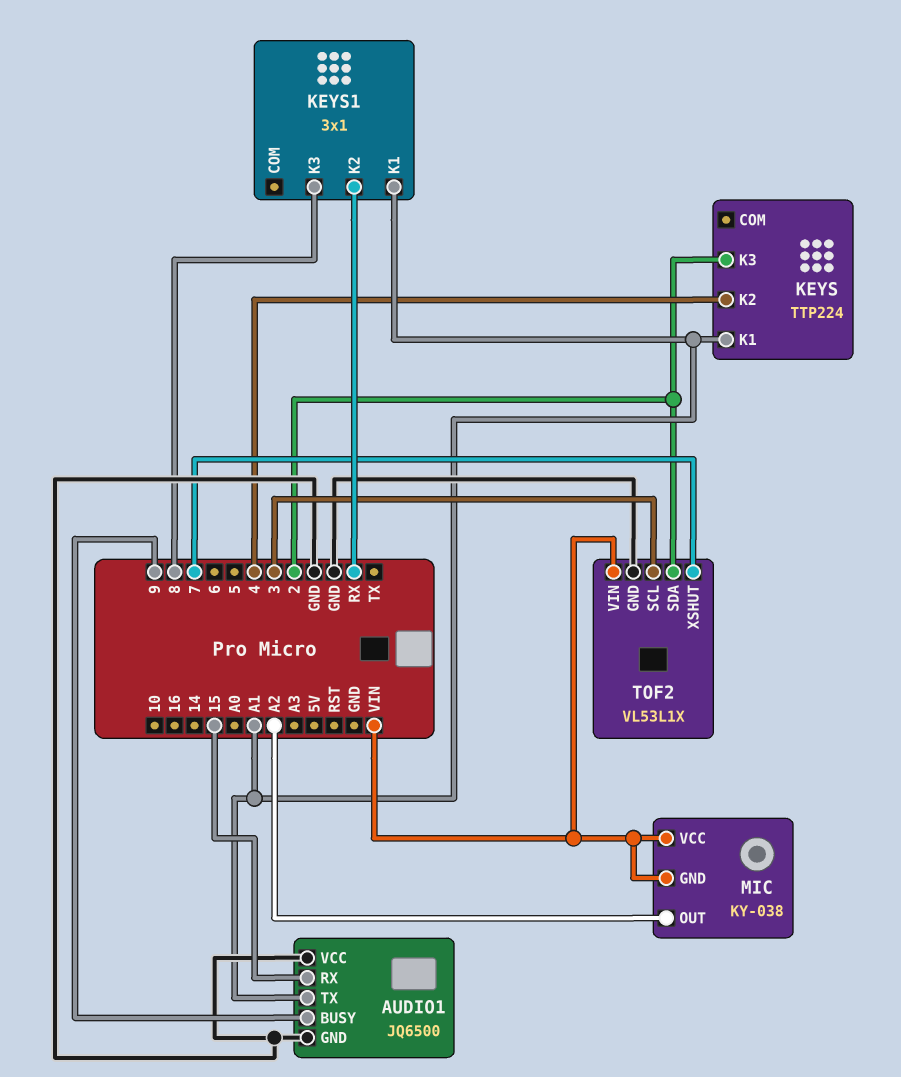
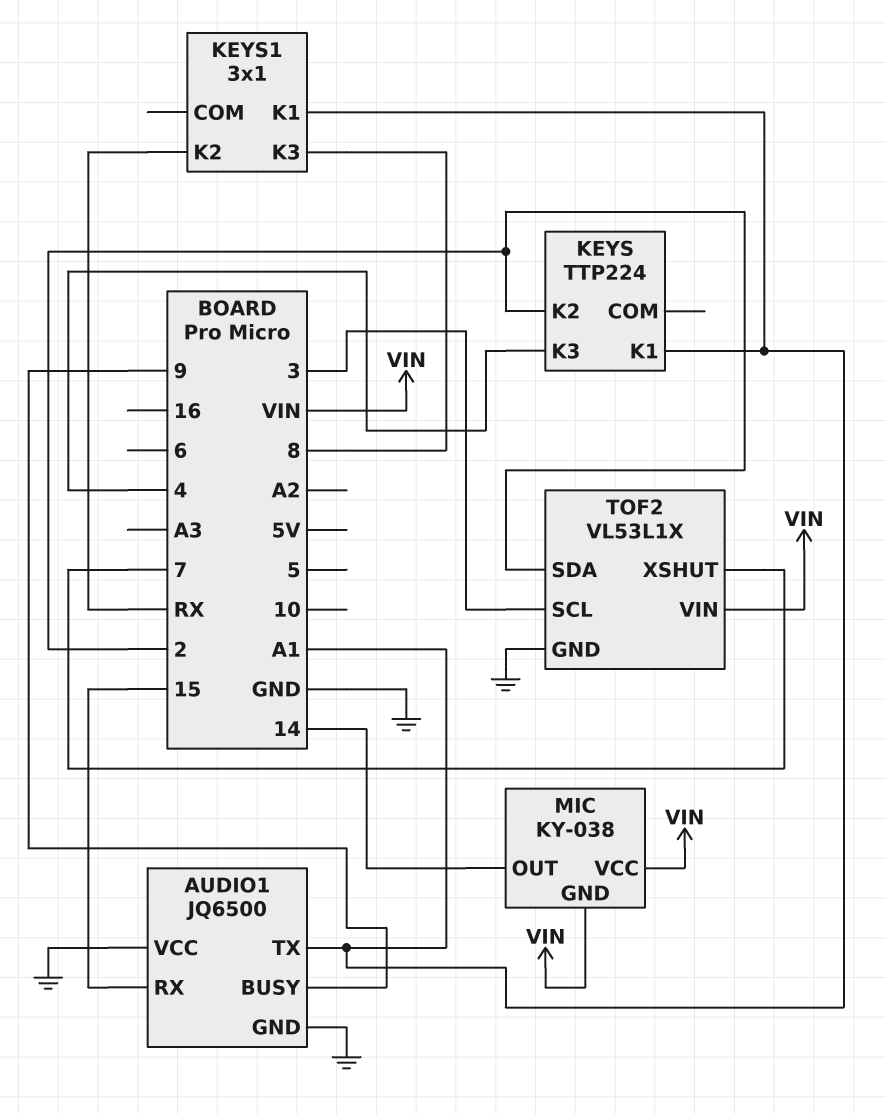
KEYS pin K2: 4 -> 2
KEYS pin K3: 2 -> 4
MIC pin OUT: A2 -> 14

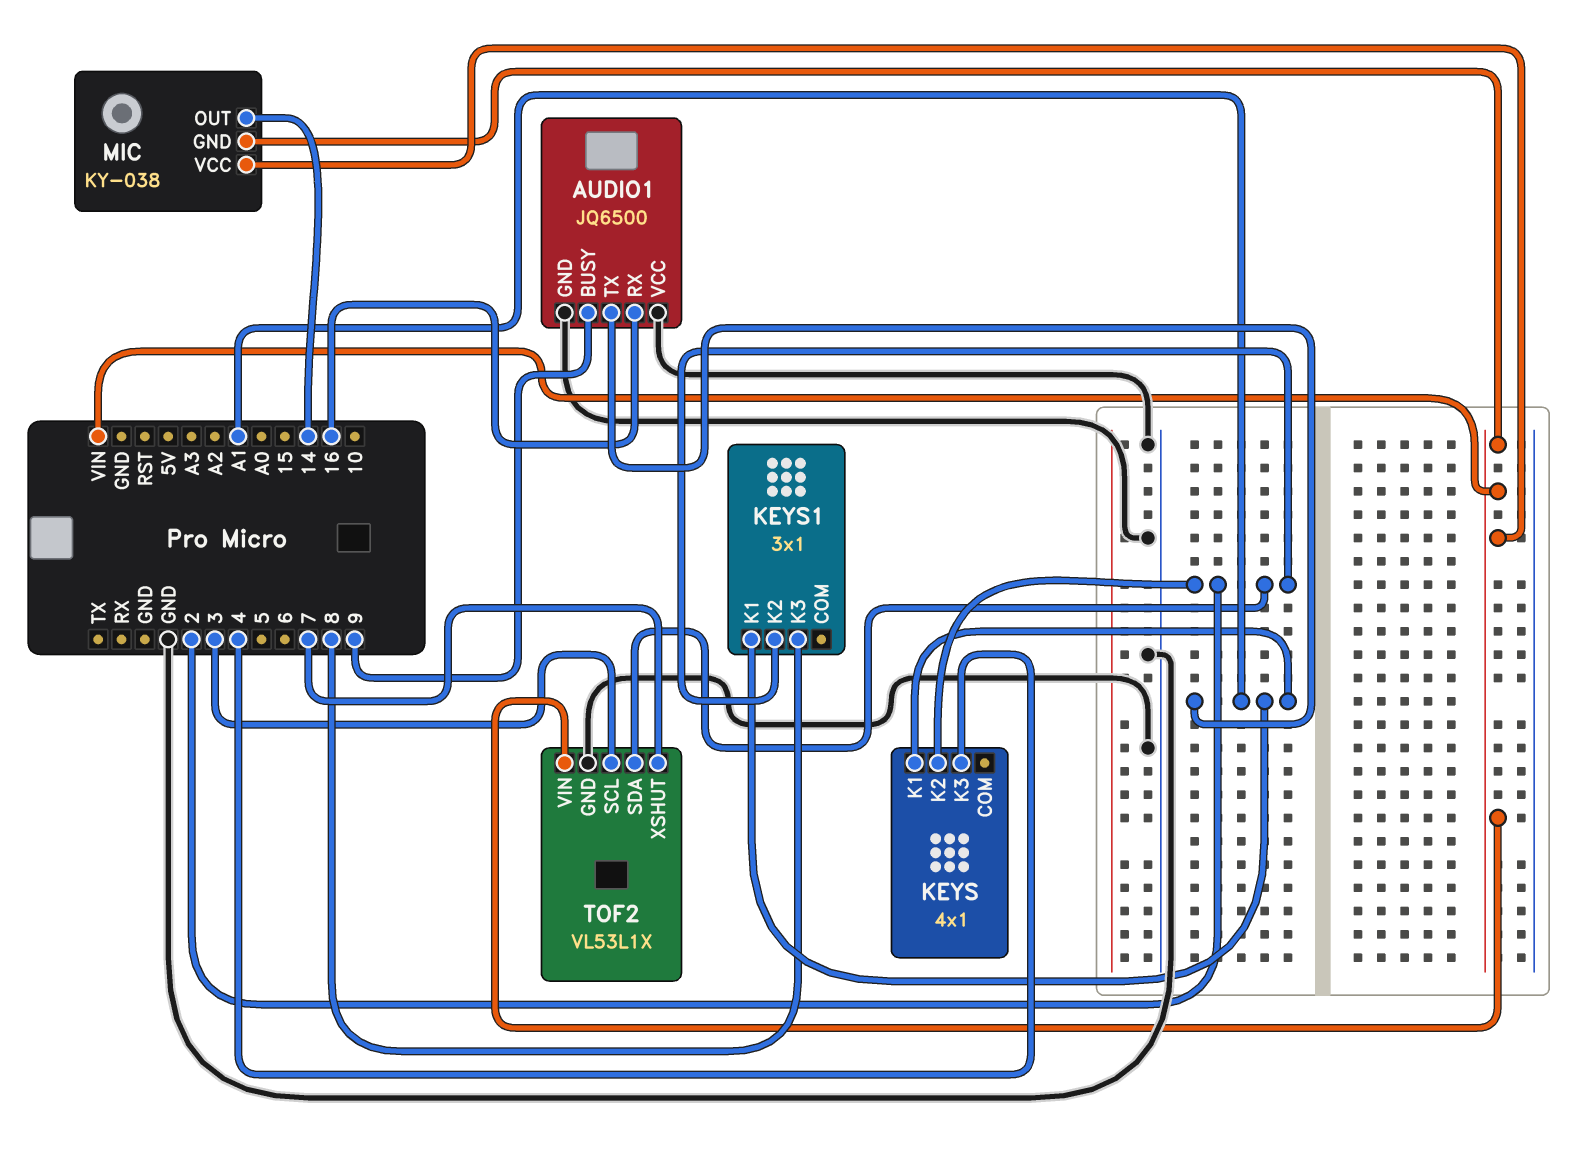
AUDIO1 pin RX: 15 -> 16
KEYS: TTP224 -> 4x1
KEYS1 pin K2: RX -> 2

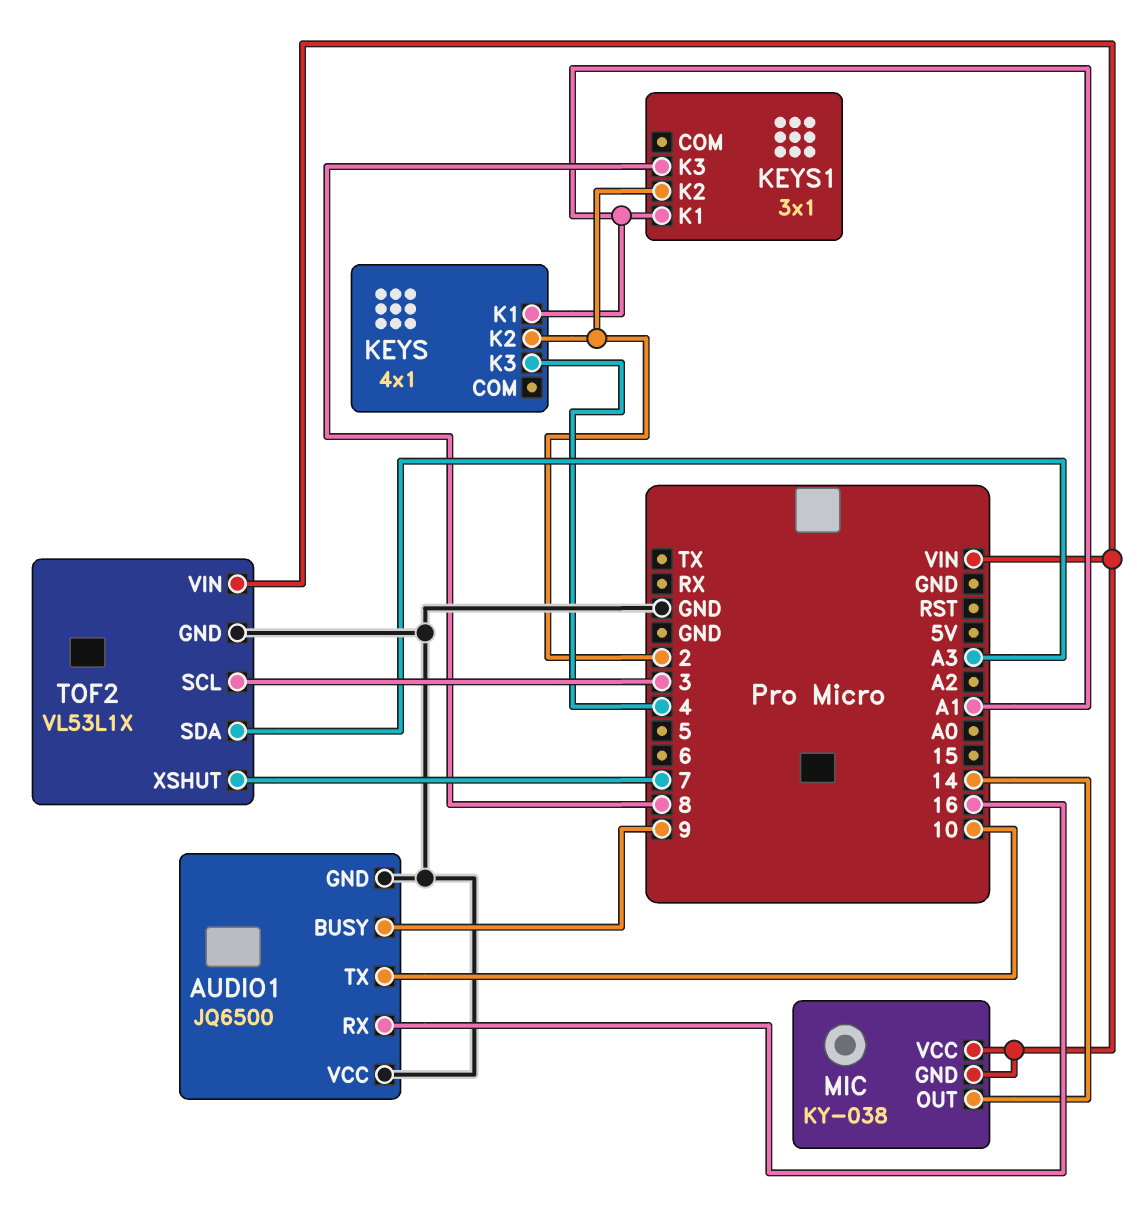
AUDIO1 pin TX: A1 -> 10
TOF2 pin SDA: 2 -> A3

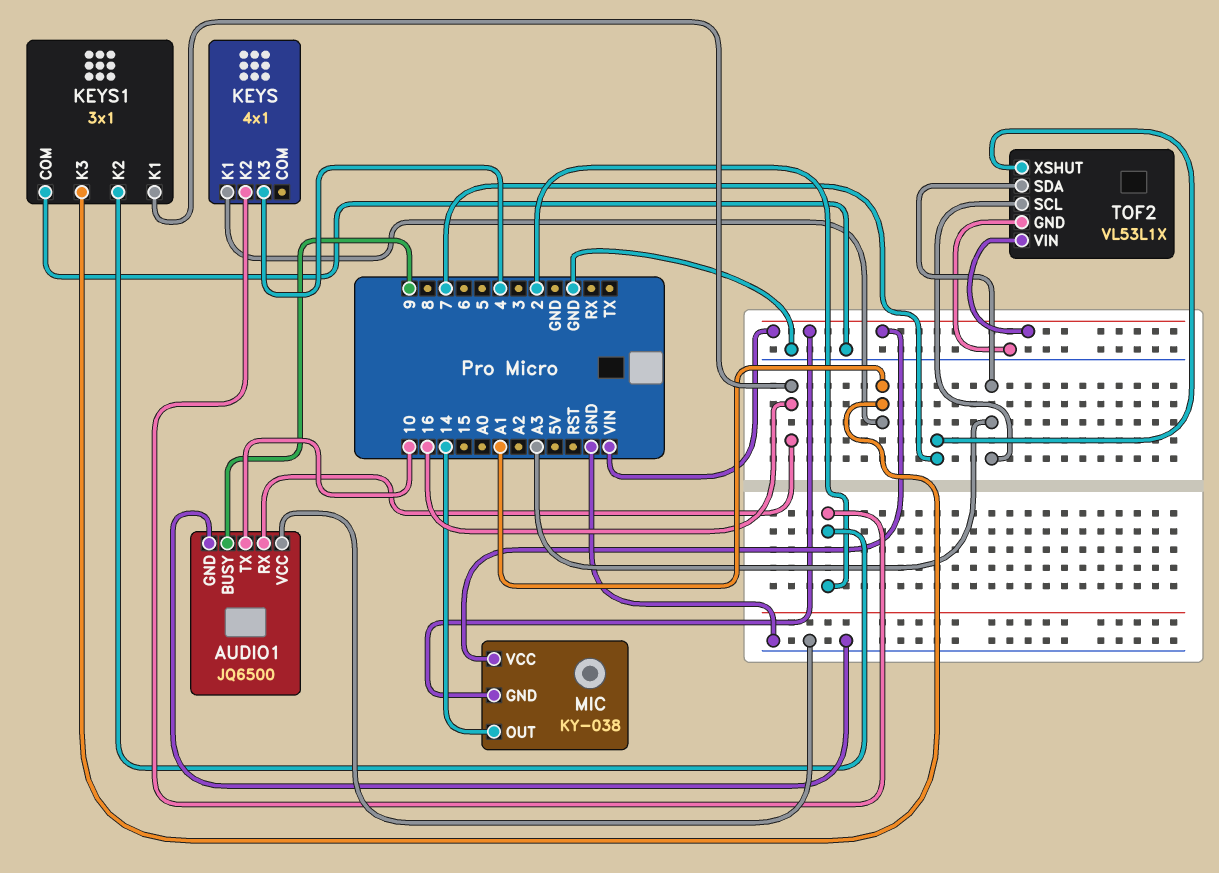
KEYS1 pin COM: none -> GND
KEYS1 pin K1: A1 -> 16
KEYS1 pin K3: 8 -> A1
TOF2 pin SCL: 3 -> A3

